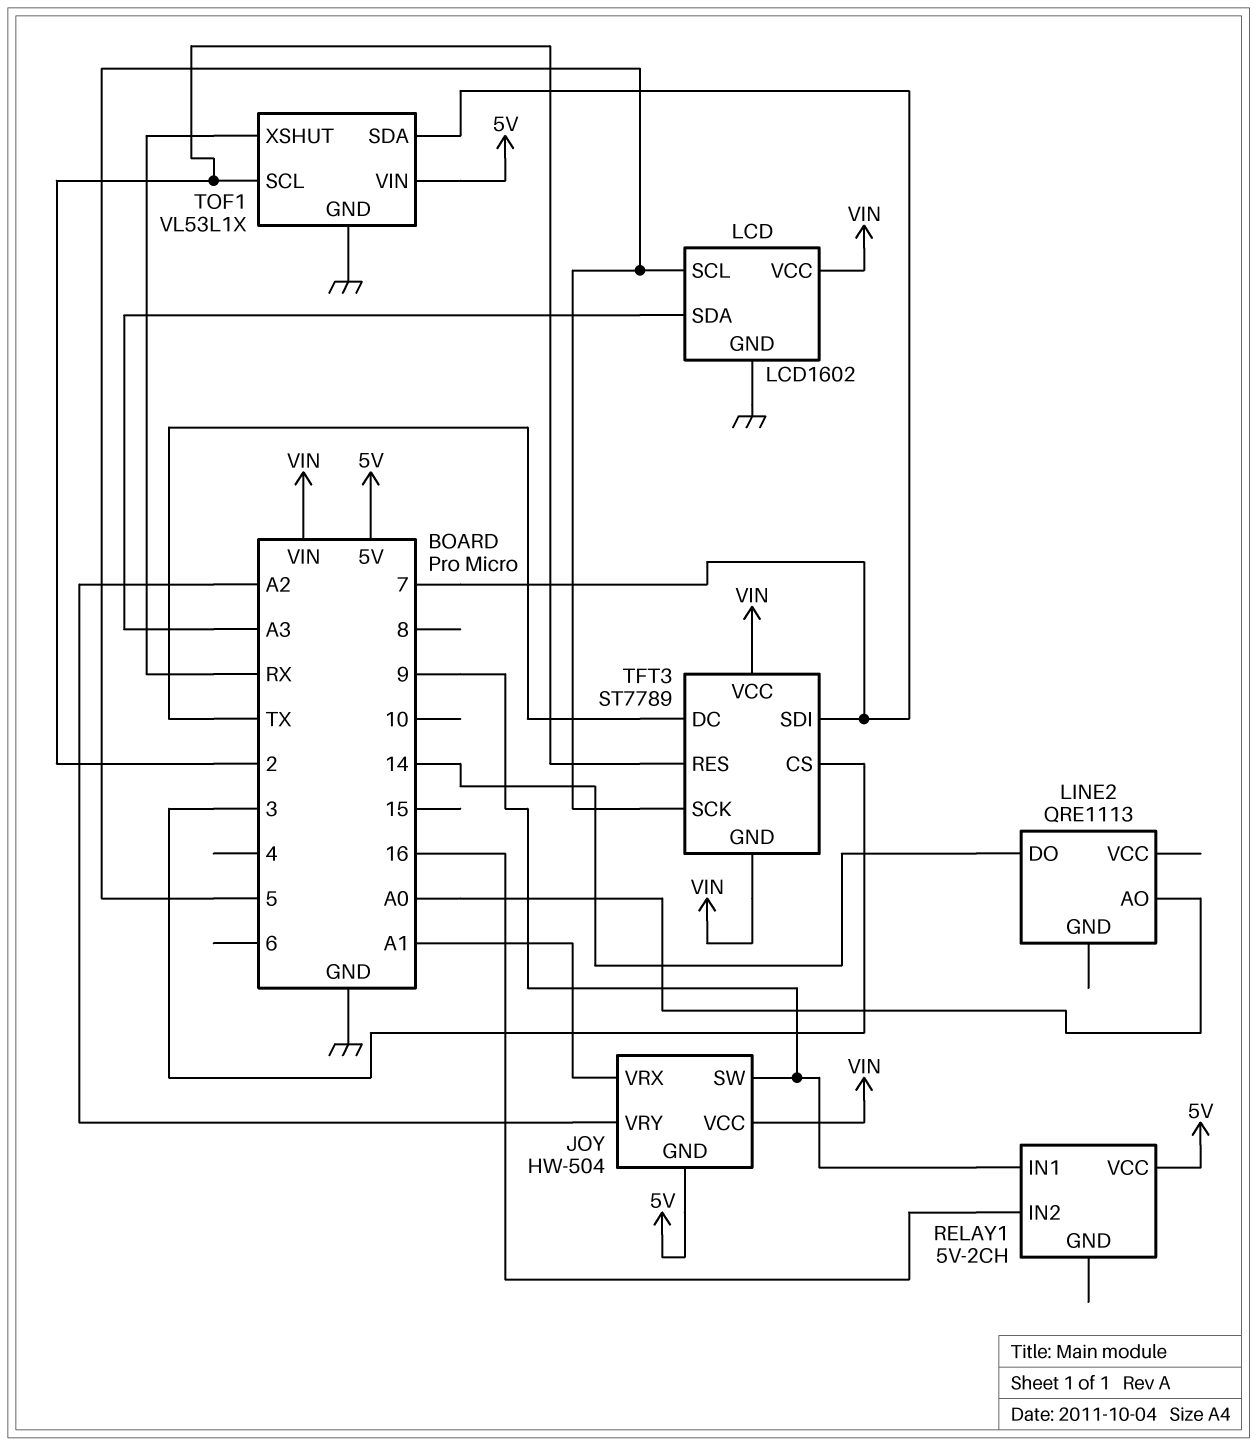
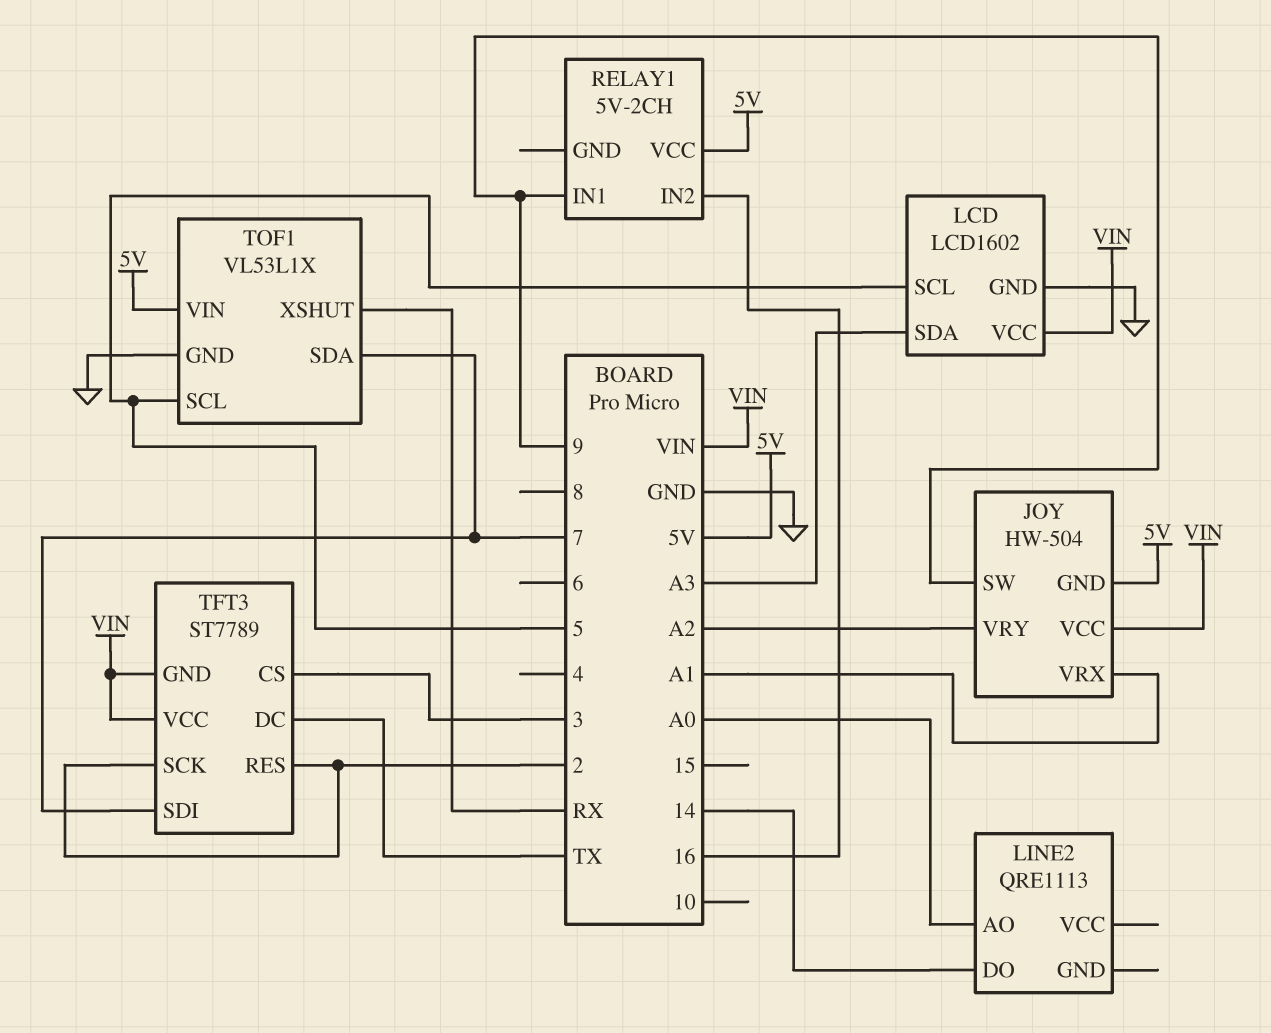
TFT3 pin SCK: 5 -> 2
TOF1 pin SCL: 2 -> 5

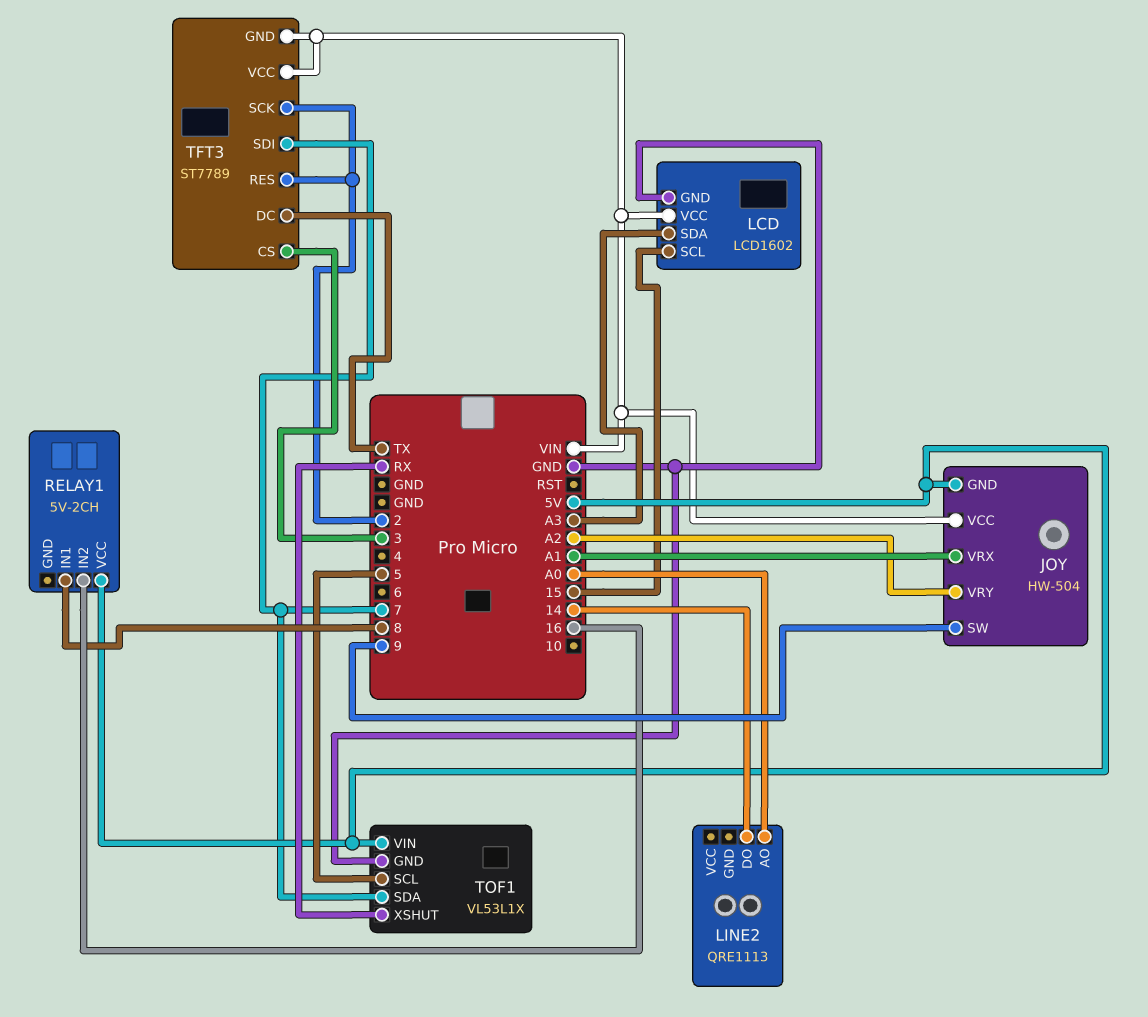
LCD pin SCL: 5 -> 15
RELAY1 pin IN1: 9 -> 8

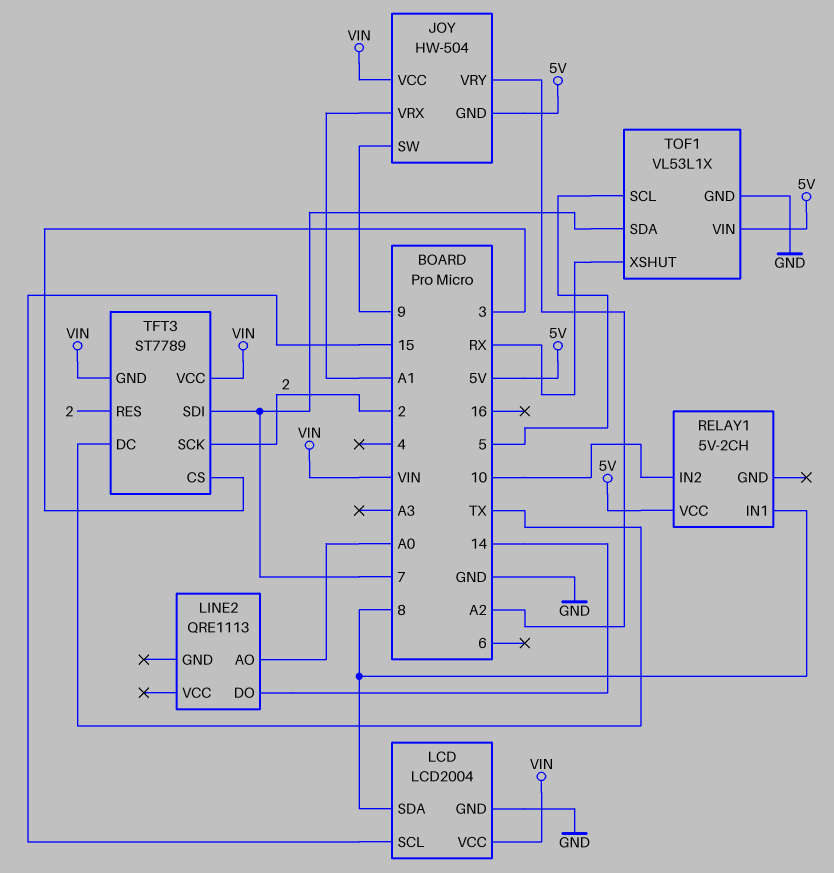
LCD: LCD1602 -> LCD2004
LCD pin SDA: A3 -> 8
RELAY1 pin IN2: 16 -> 10

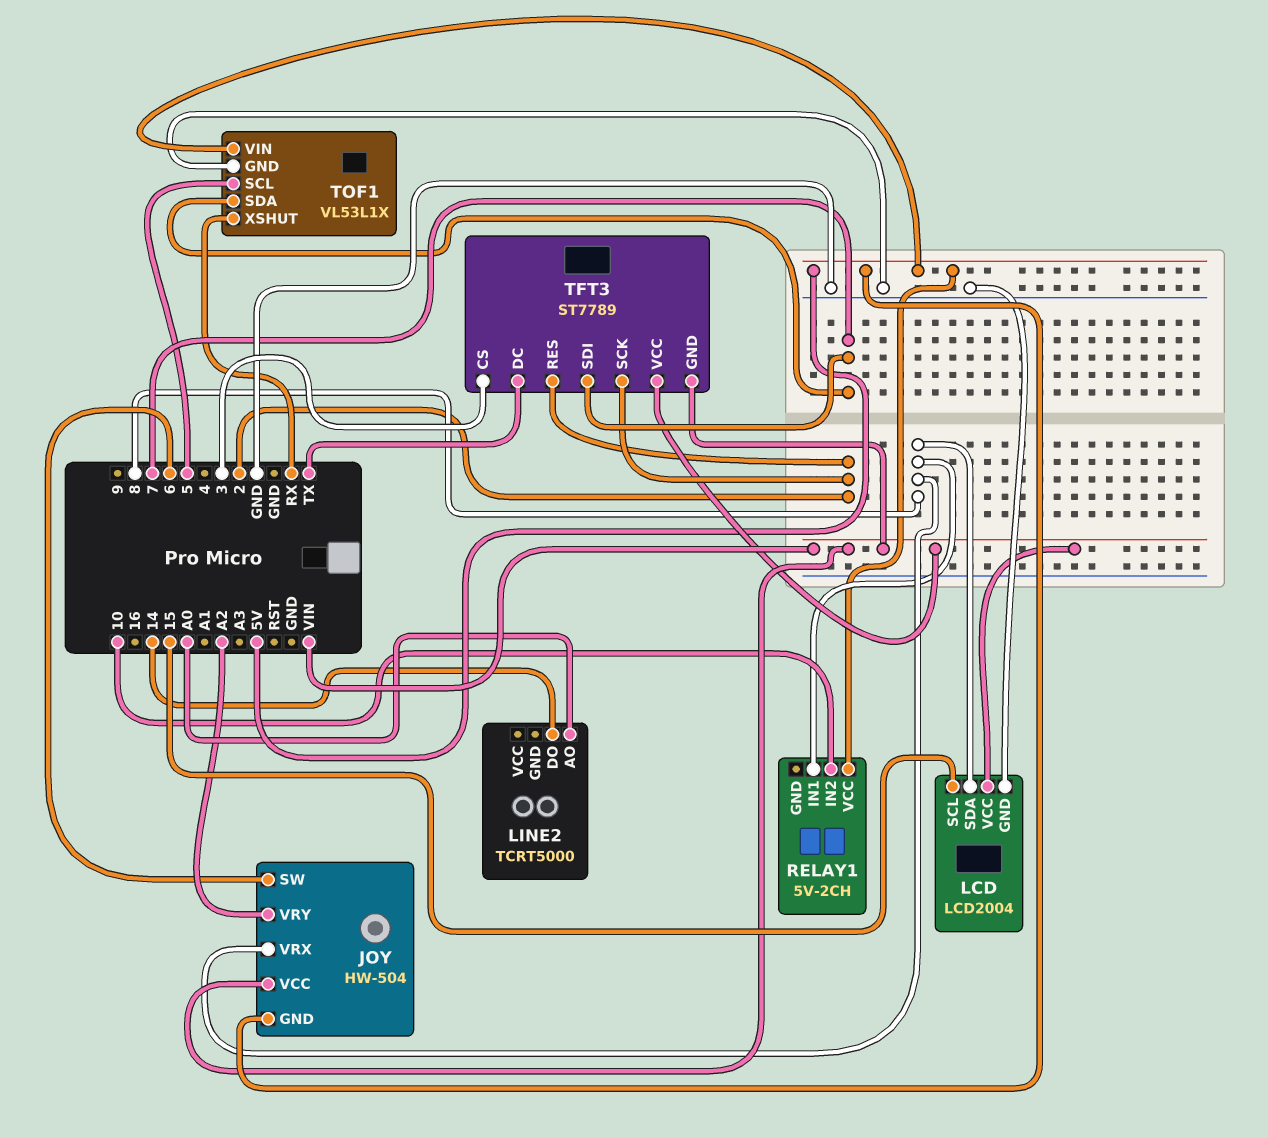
JOY pin SW: 9 -> 6
JOY pin VRX: A1 -> 8
LINE2: QRE1113 -> TCRT5000

